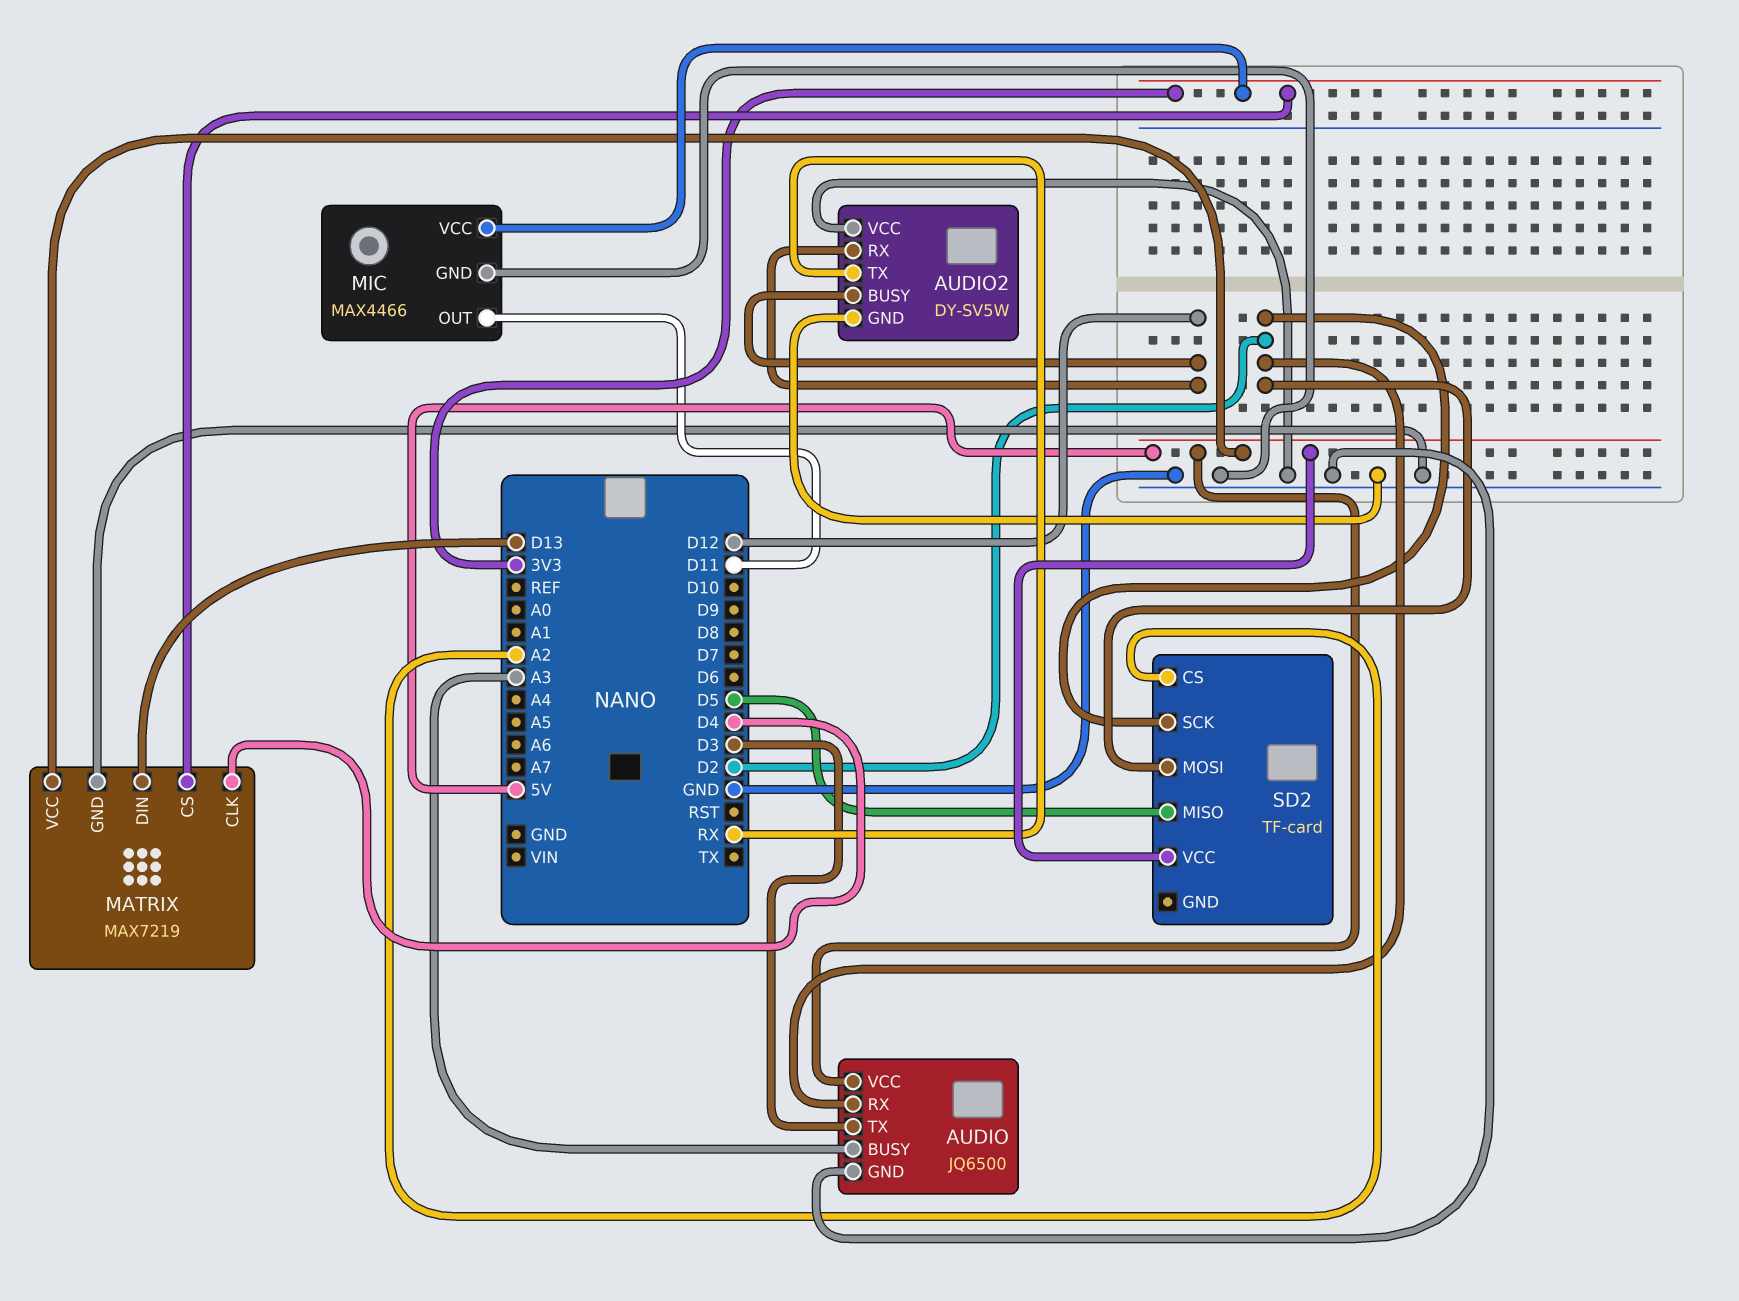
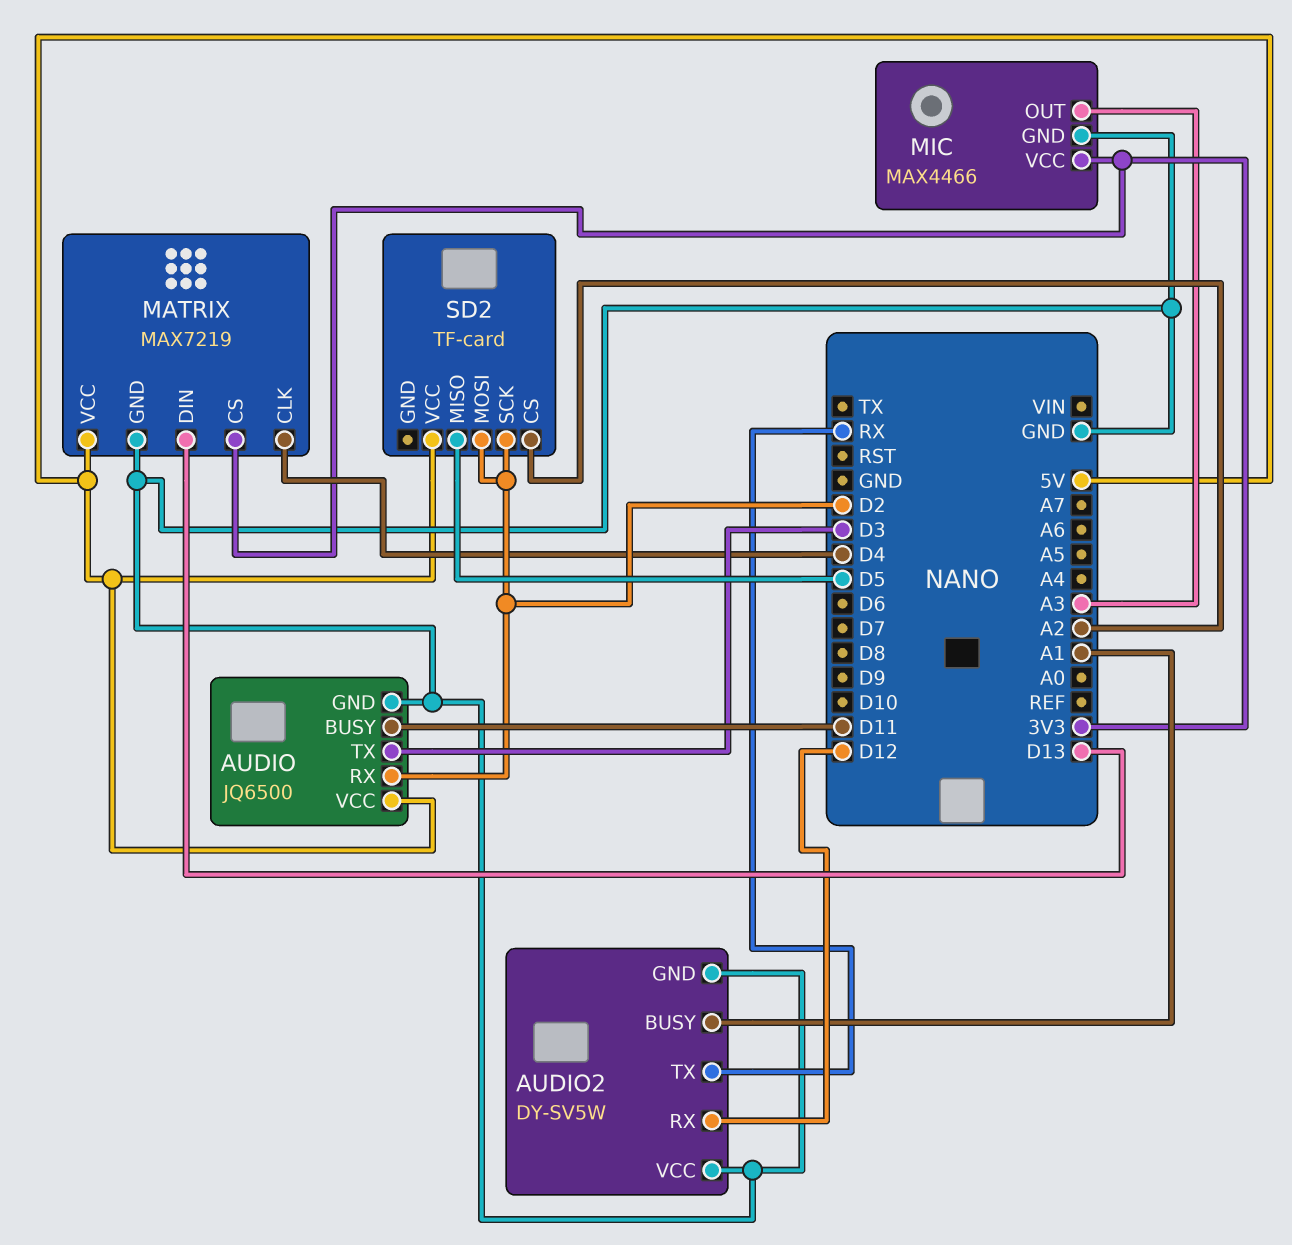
AUDIO pin BUSY: A3 -> D11
AUDIO2 pin BUSY: D12 -> A1
MIC pin OUT: D11 -> A3

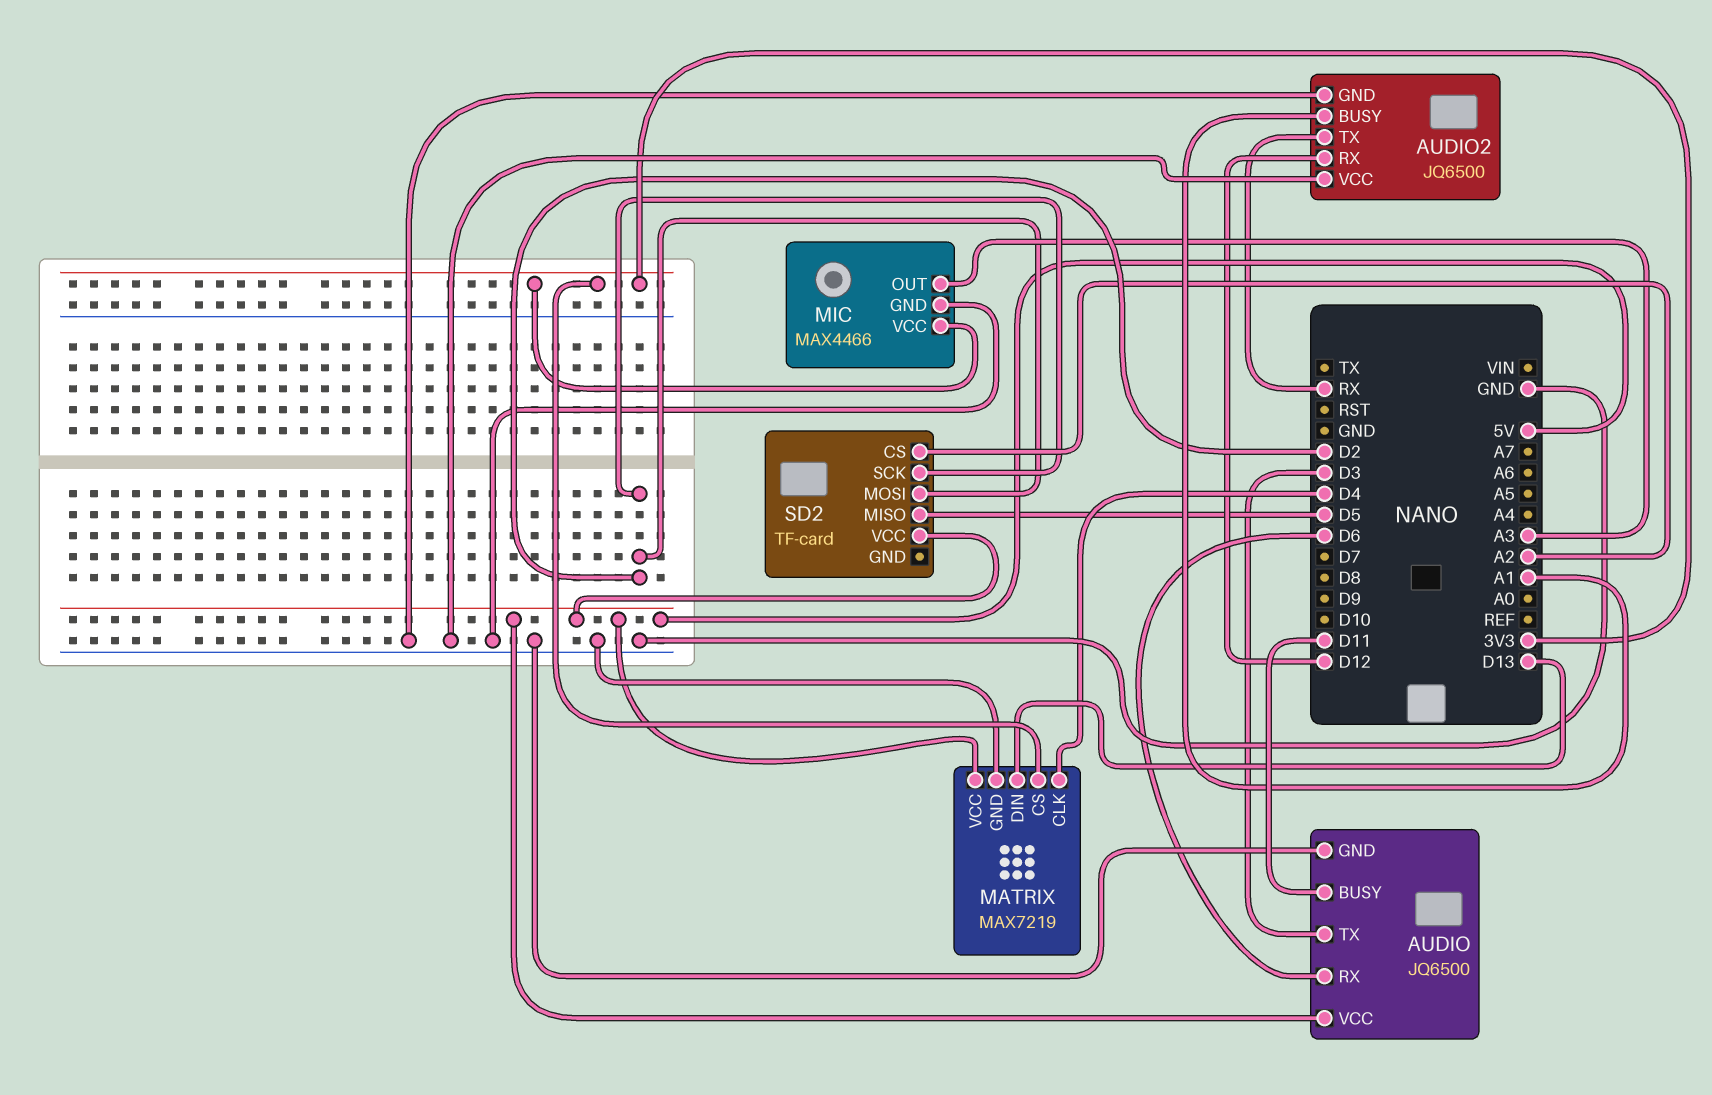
AUDIO pin RX: D2 -> D6
AUDIO2: DY-SV5W -> JQ6500

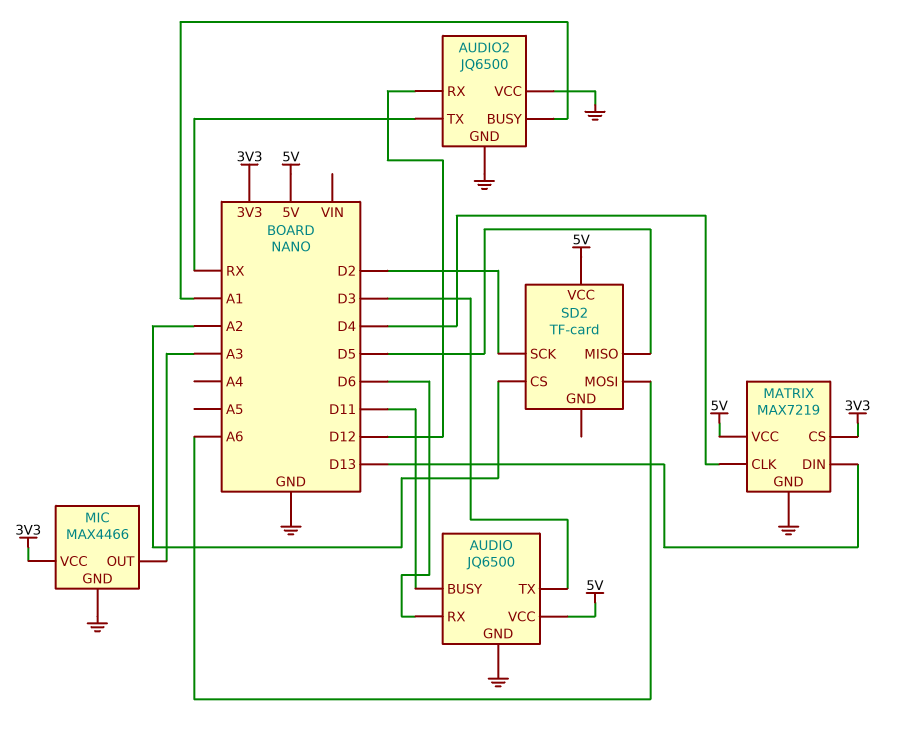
SD2 pin MOSI: D2 -> A6

